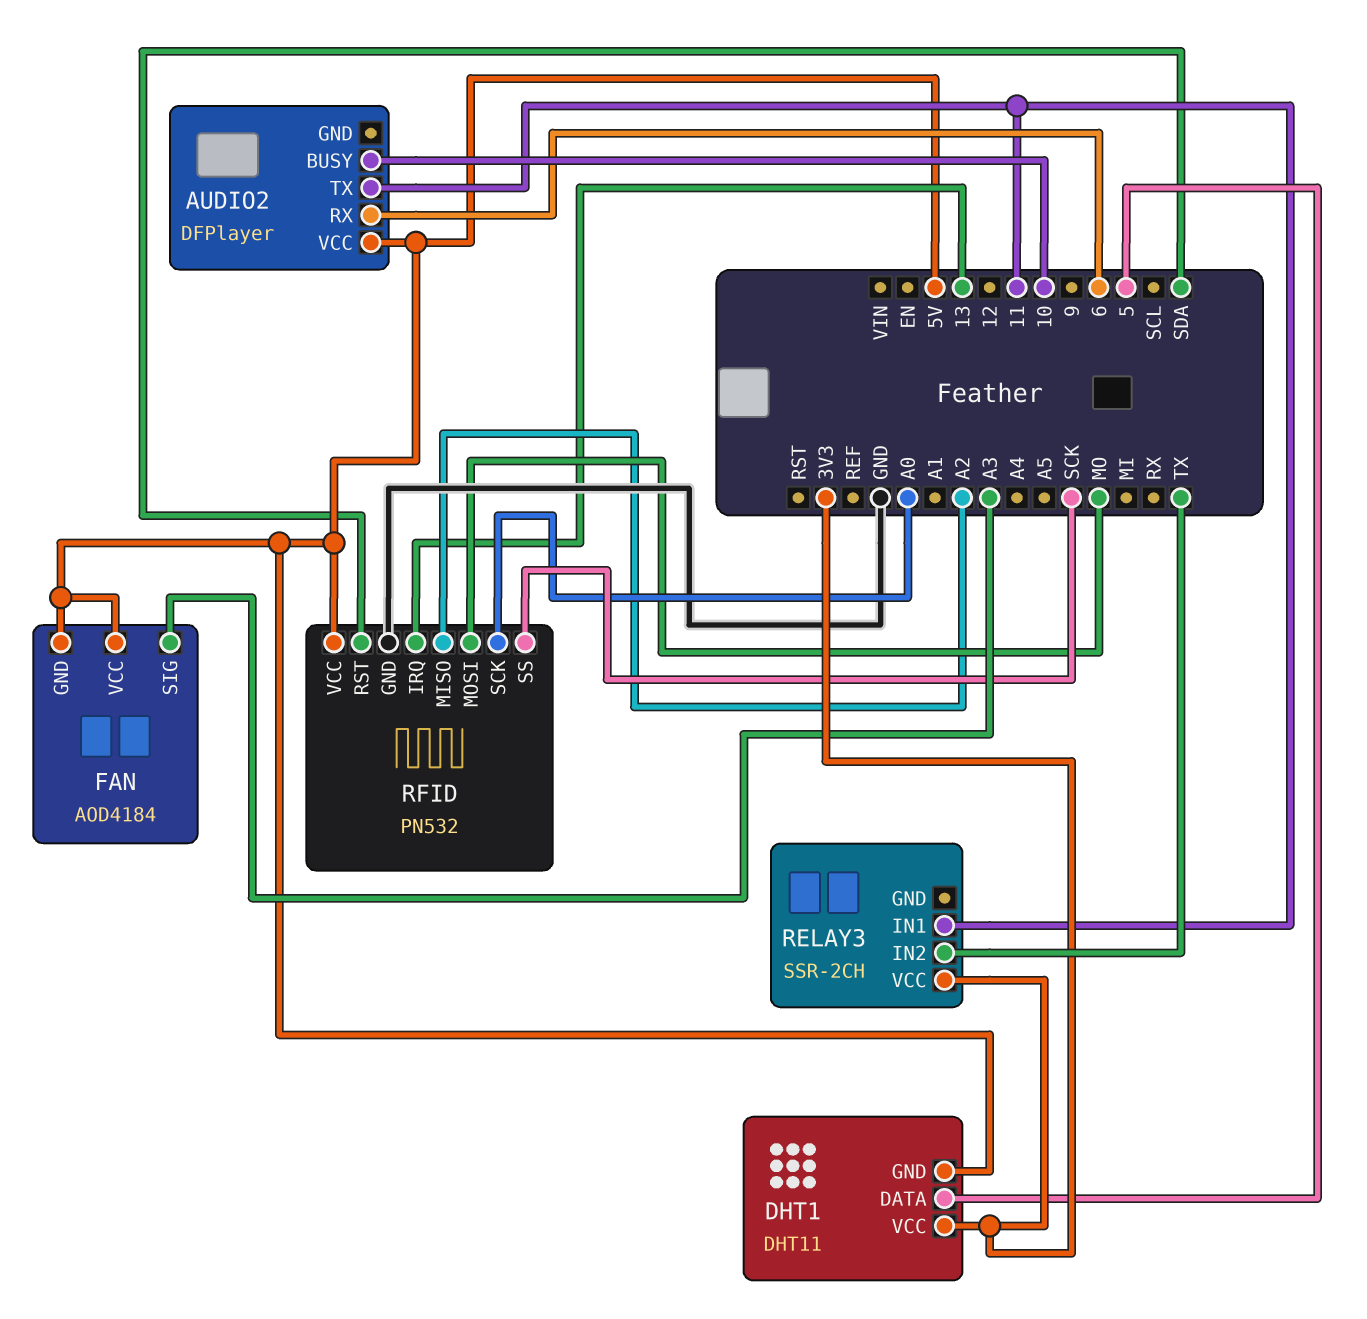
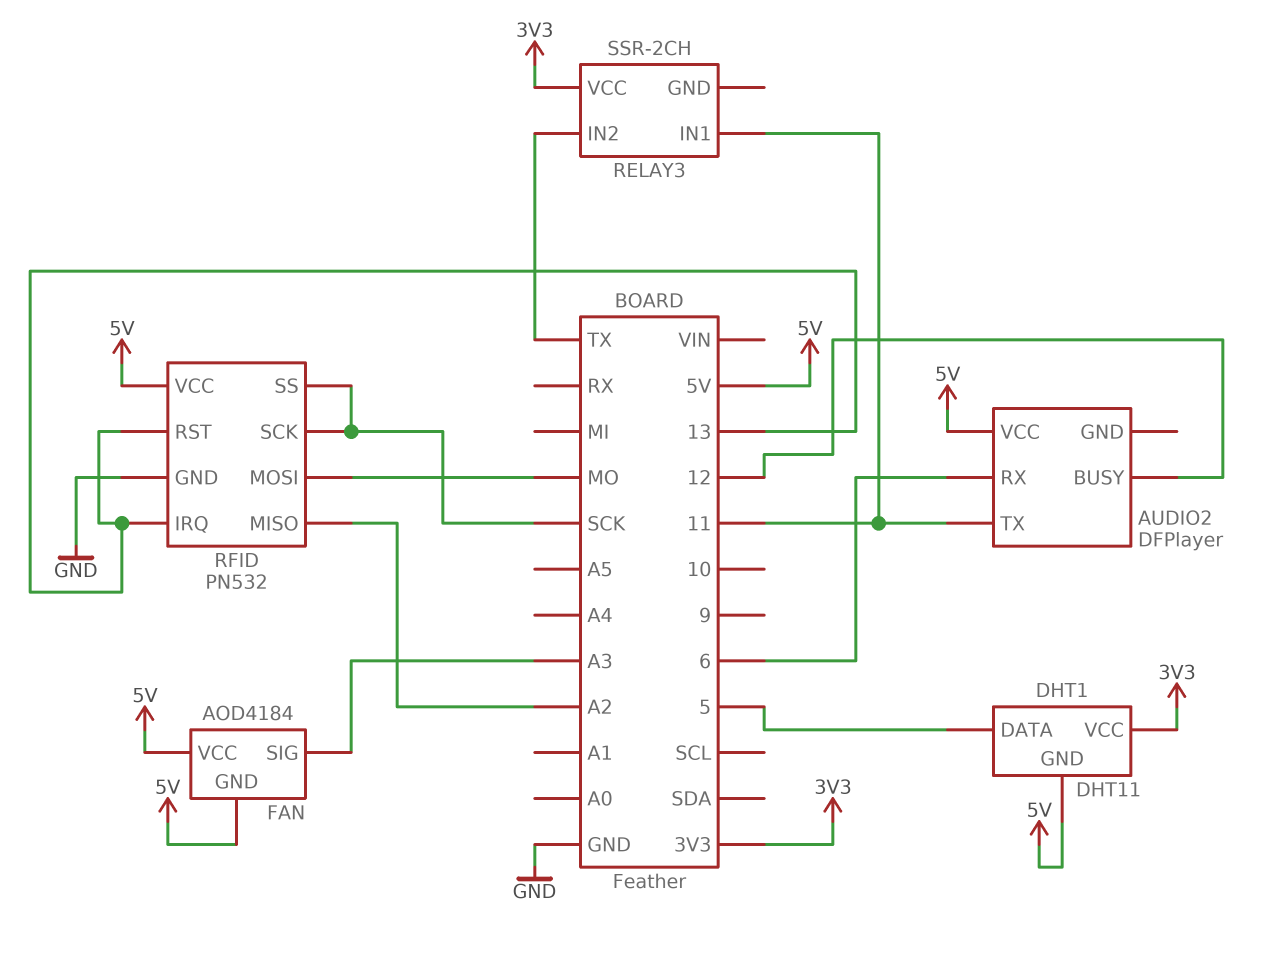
AUDIO2 pin BUSY: 10 -> 12
RFID pin RST: SDA -> 13
RFID pin SCK: A0 -> SCK

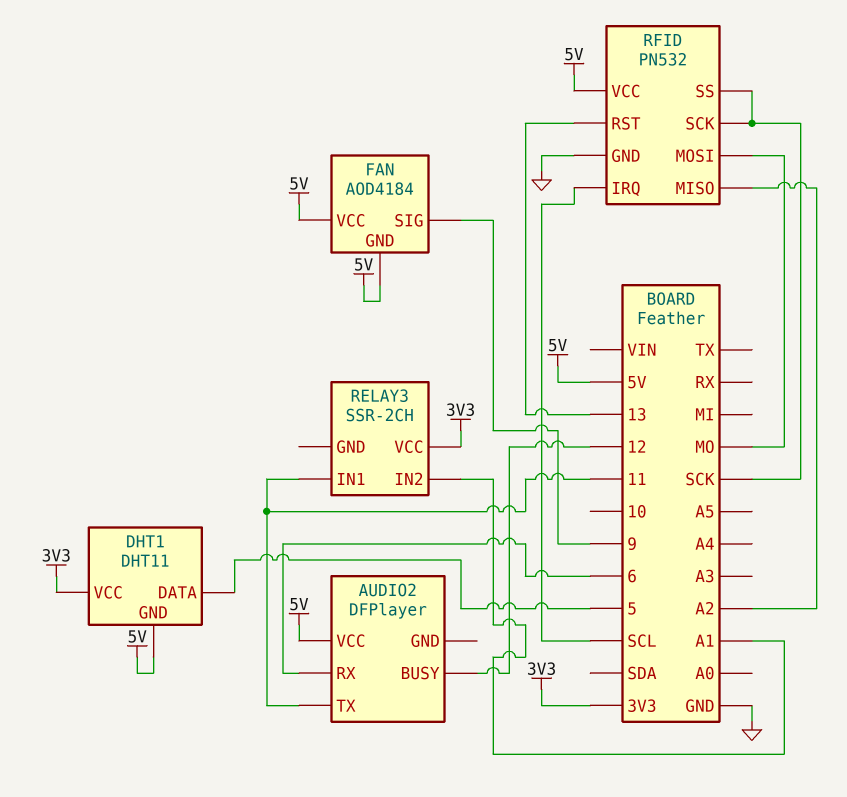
FAN pin SIG: A3 -> 9
RELAY3 pin IN2: TX -> A1
RFID pin IRQ: 13 -> SCL

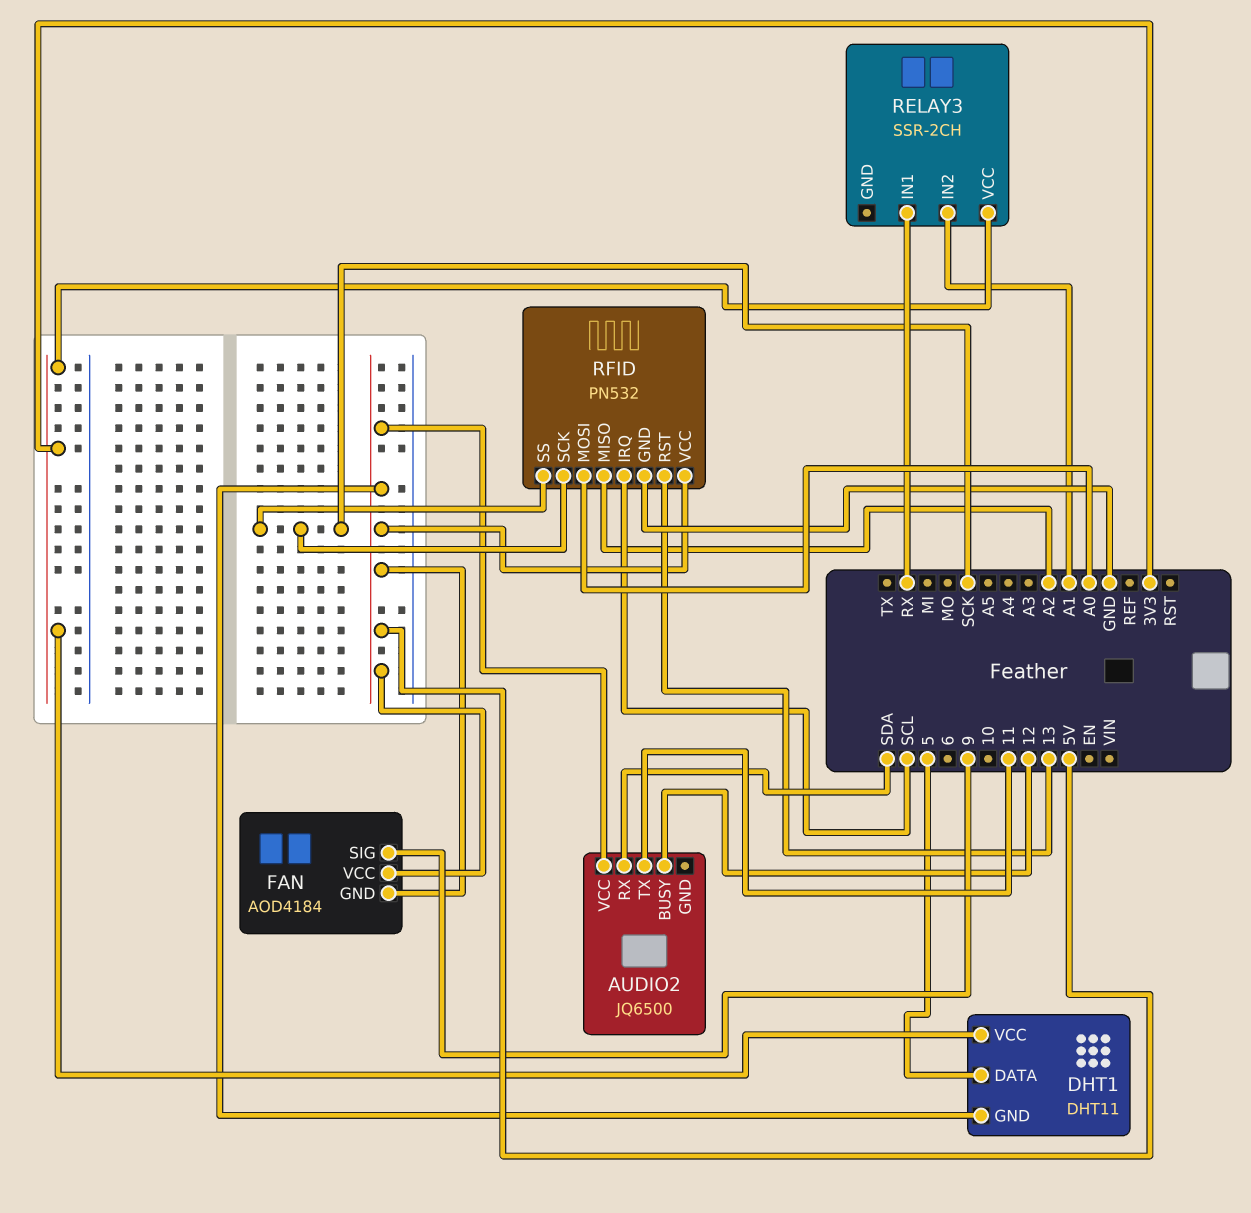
AUDIO2: DFPlayer -> JQ6500
AUDIO2 pin RX: 6 -> SDA
RELAY3 pin IN1: 11 -> RX
RFID pin MOSI: MO -> A0

